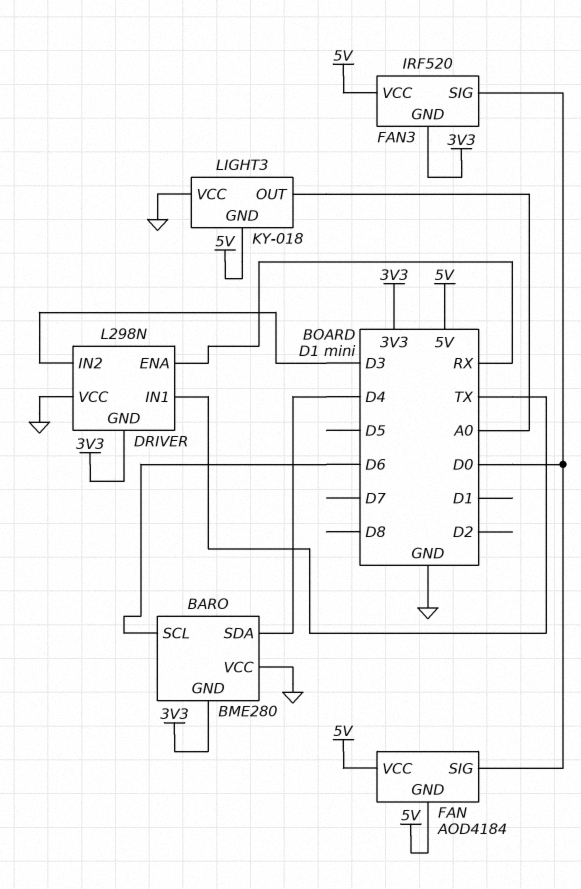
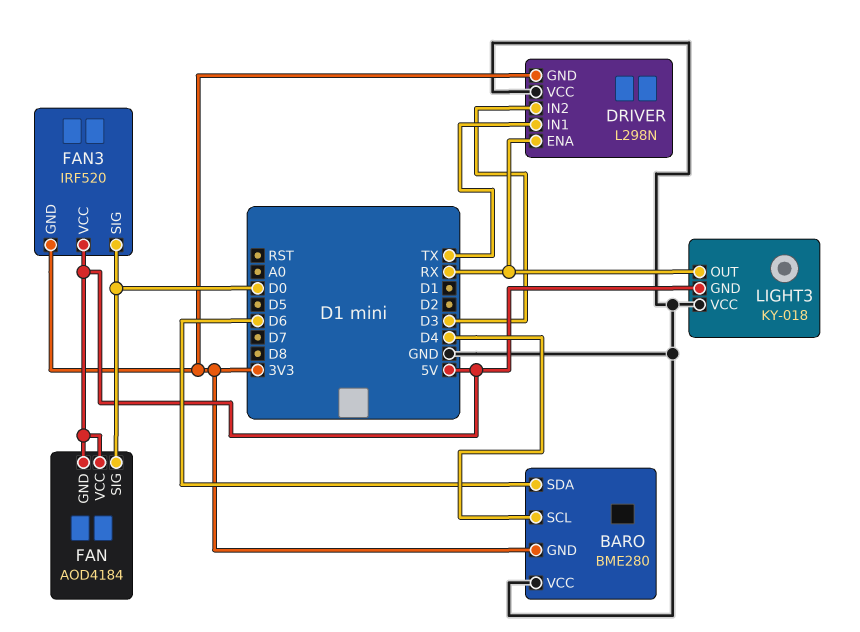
BARO pin SCL: D6 -> D4
BARO pin SDA: D4 -> D6
LIGHT3 pin OUT: A0 -> RX

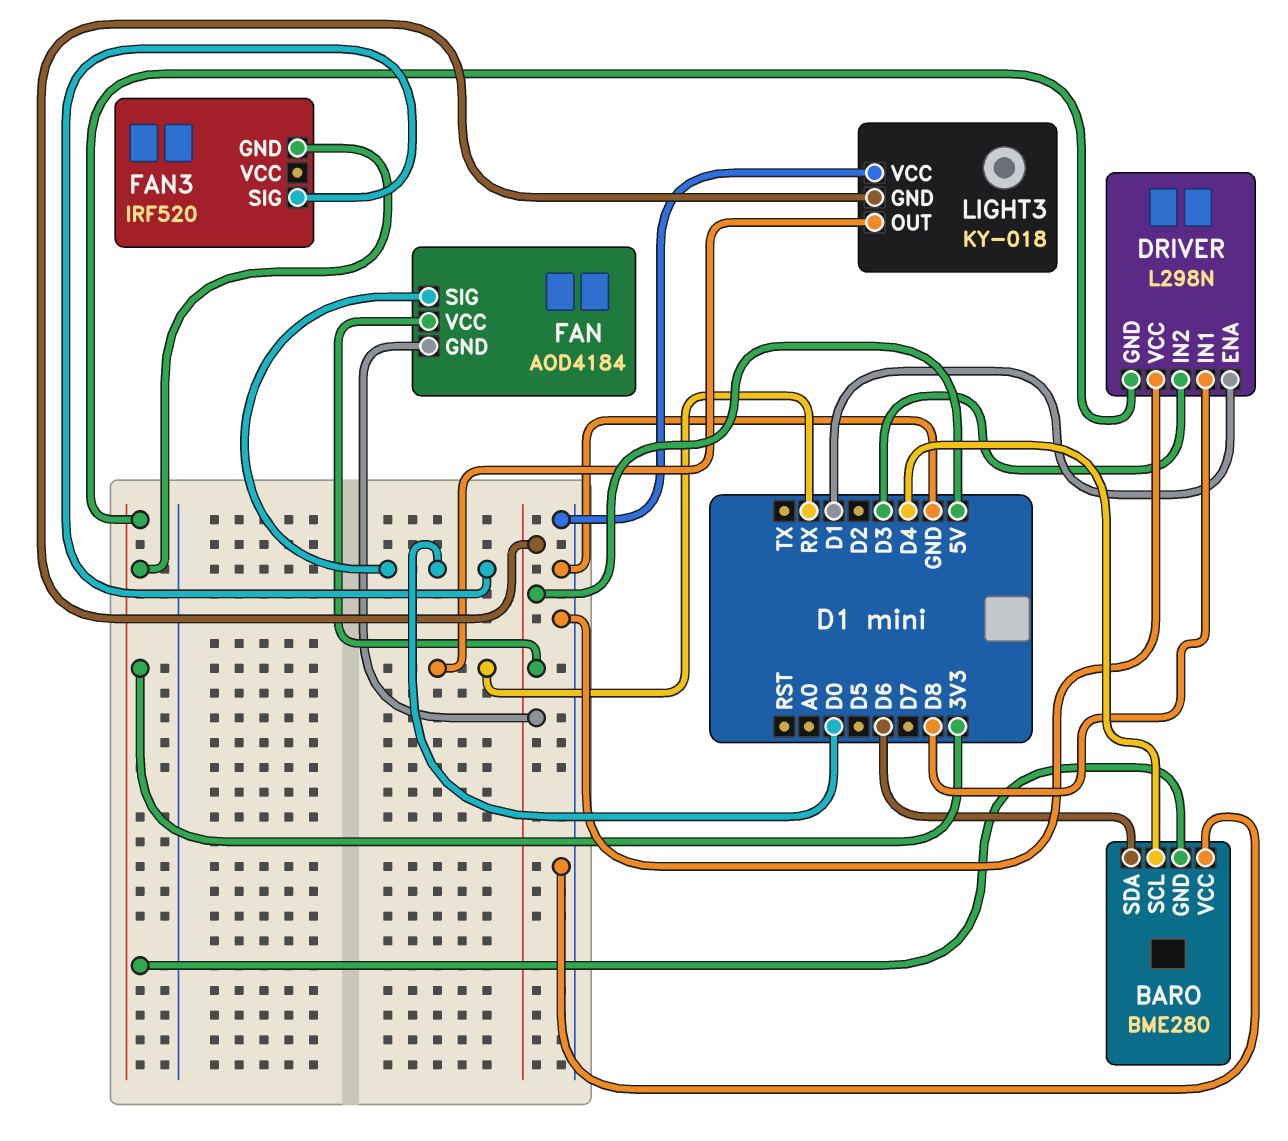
DRIVER pin ENA: RX -> D1
DRIVER pin IN1: TX -> D8
FAN3 pin VCC: 5V -> none

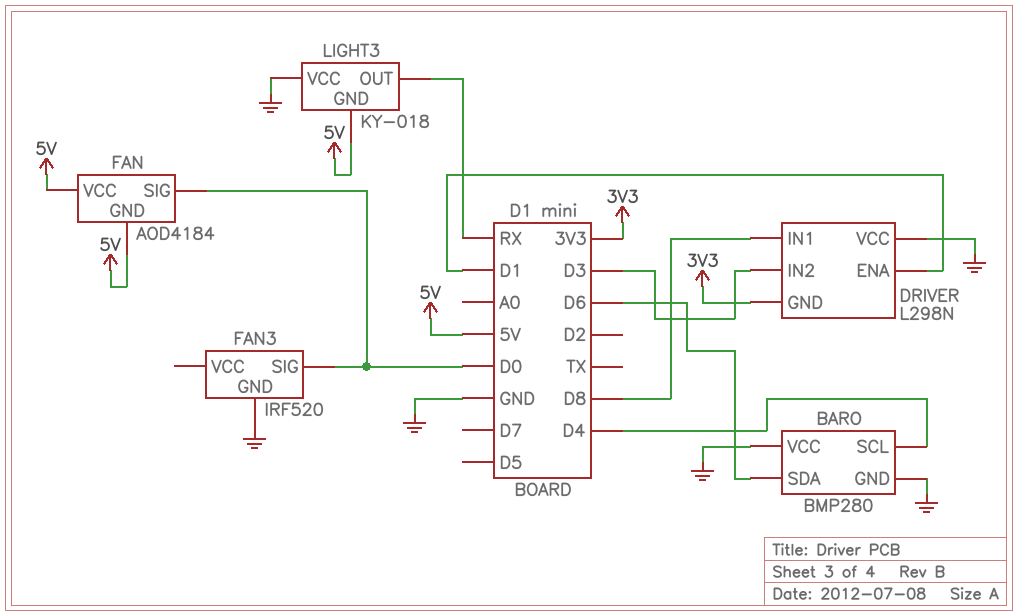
BARO: BME280 -> BMP280
BARO pin GND: 3V3 -> GND
FAN3 pin GND: 3V3 -> GND

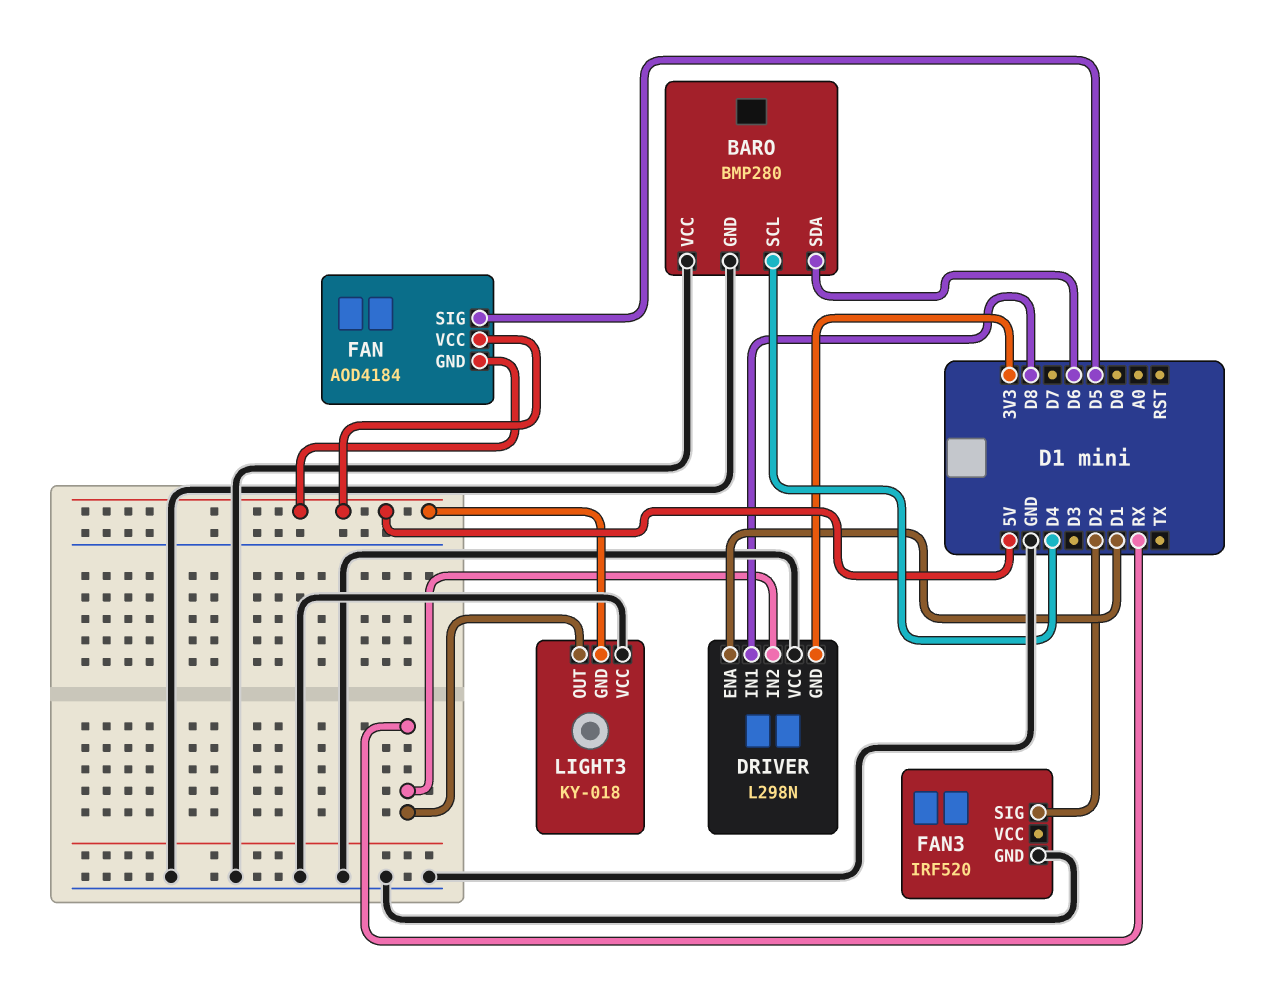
DRIVER pin IN2: D3 -> RX
FAN pin SIG: D0 -> D5
FAN3 pin SIG: D0 -> D2

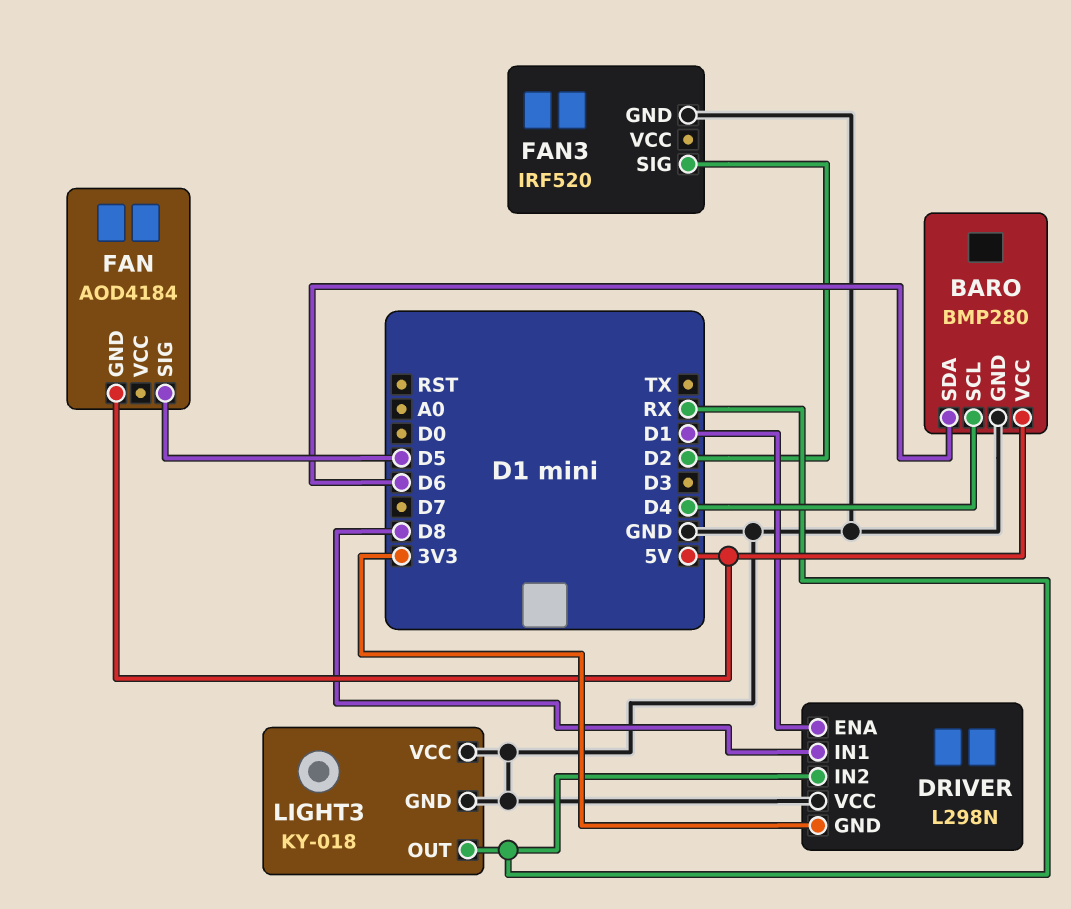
BARO pin VCC: GND -> 5V
FAN pin VCC: 5V -> none
LIGHT3 pin GND: 5V -> GND

